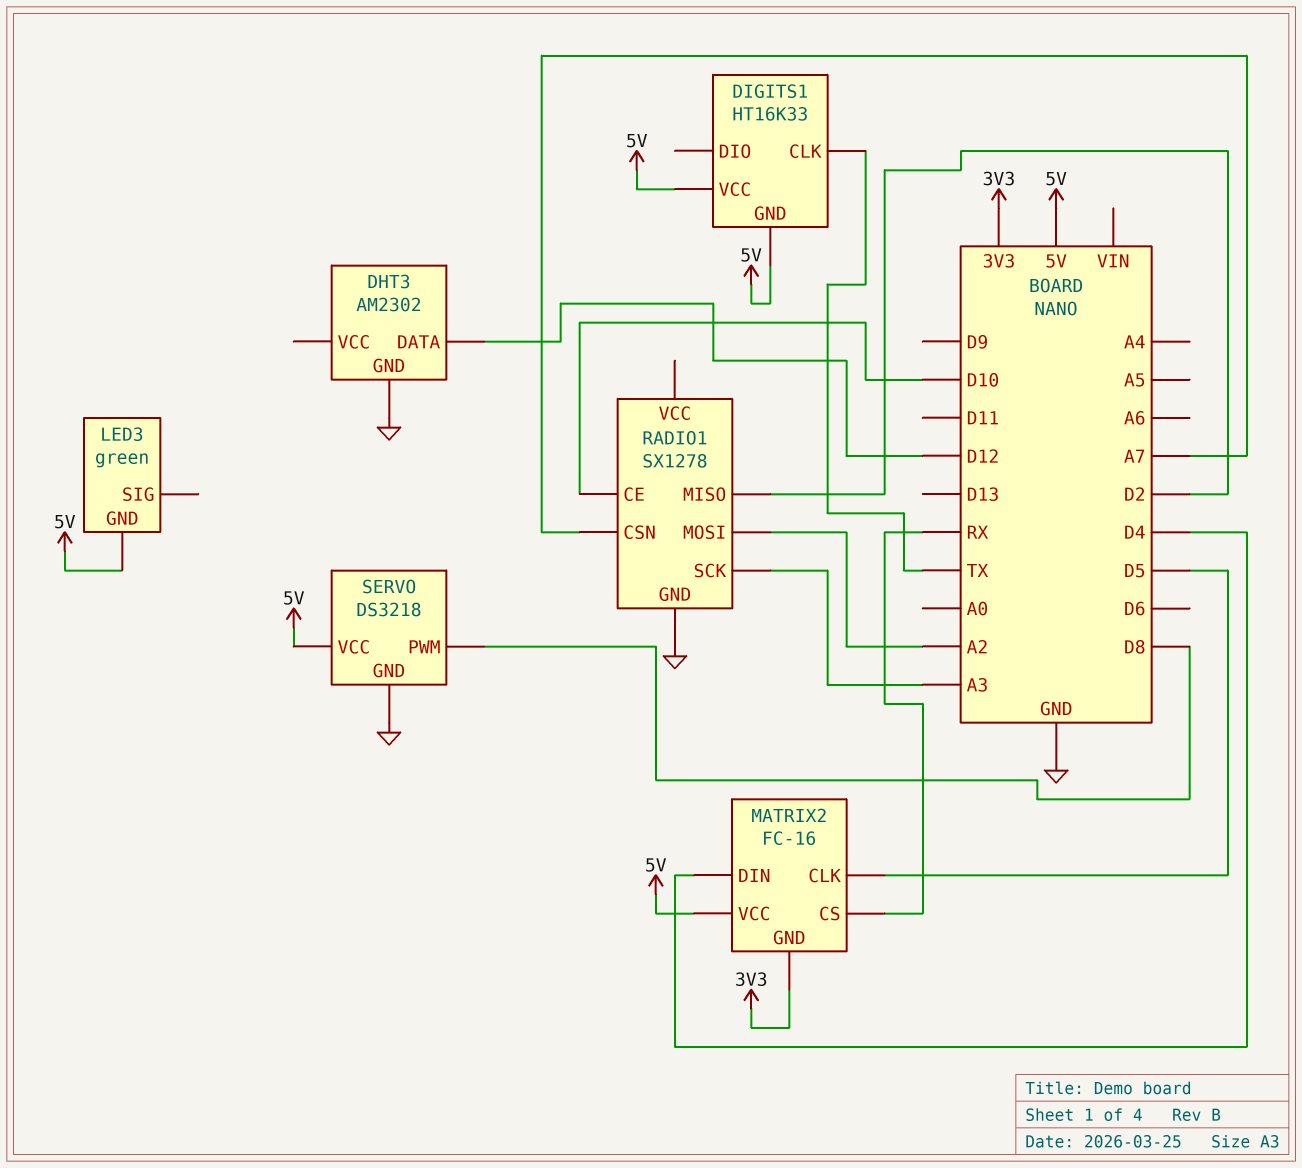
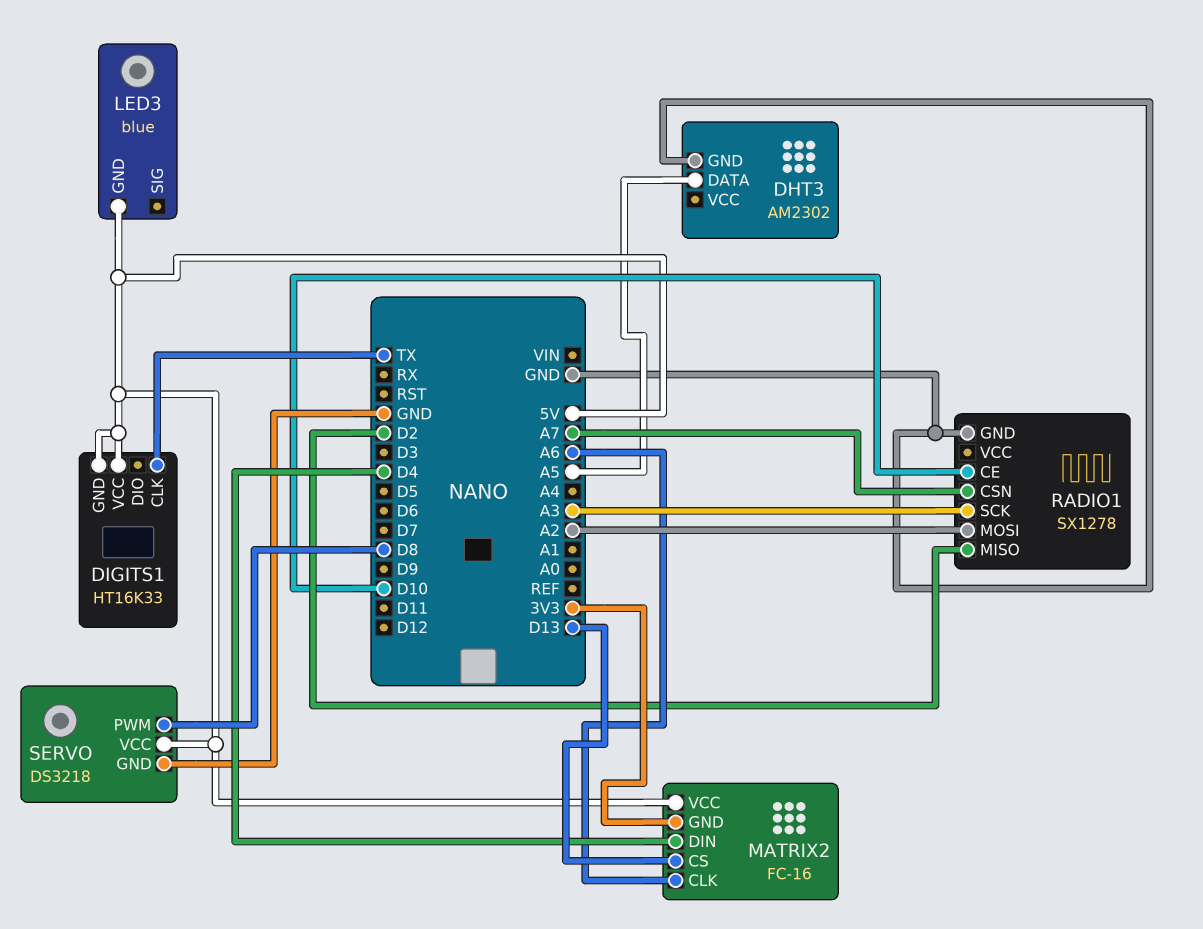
DHT3 pin DATA: D12 -> A5
LED3: green -> blue
MATRIX2 pin CLK: D5 -> A6
MATRIX2 pin CS: RX -> D13

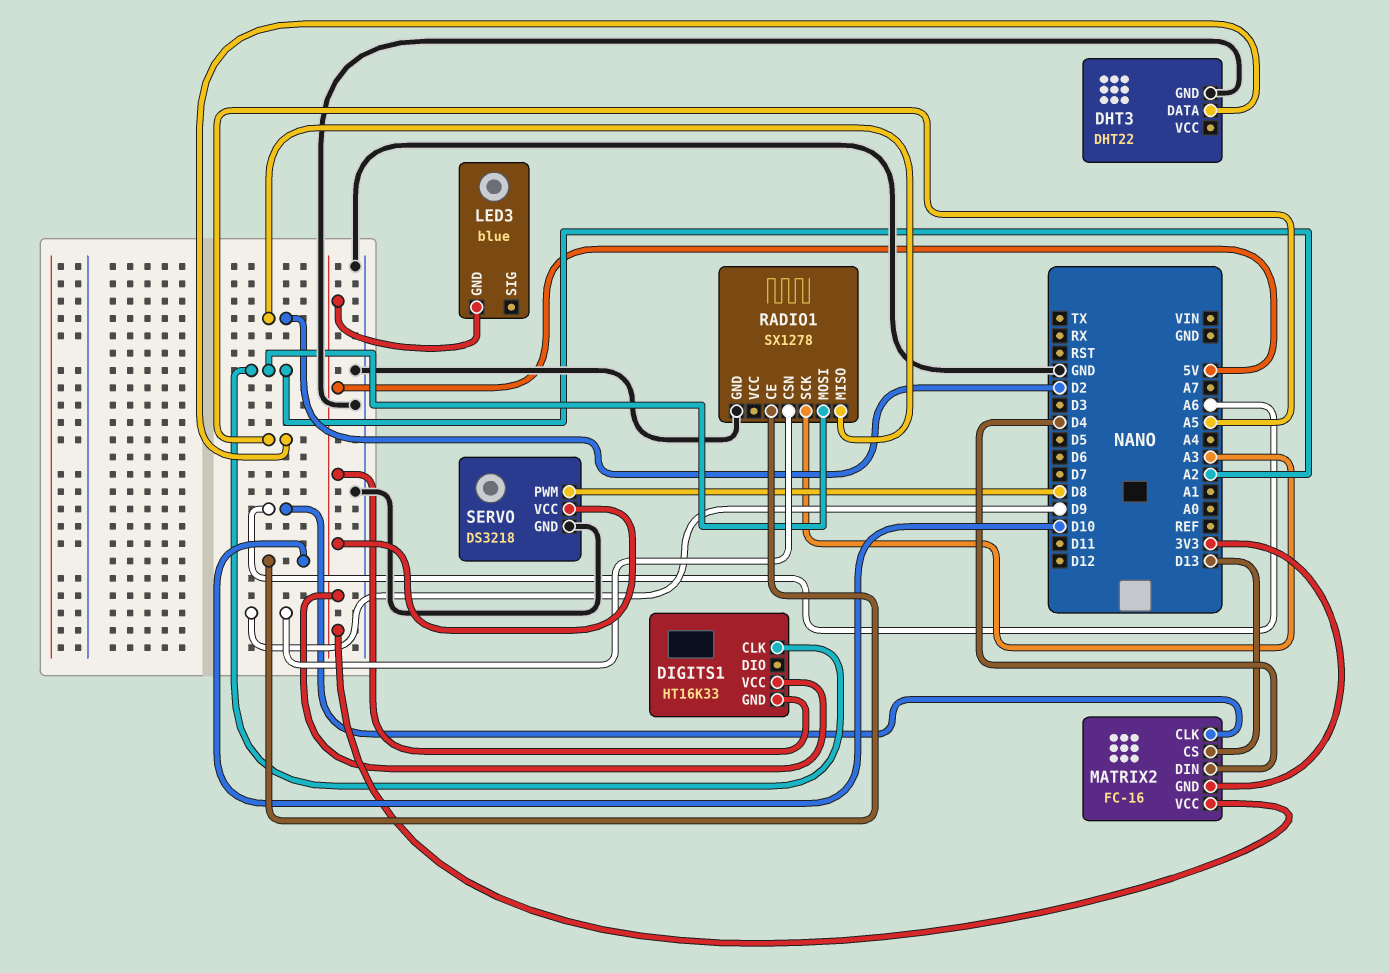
DHT3: AM2302 -> DHT22
DIGITS1 pin CLK: TX -> A2
RADIO1 pin CSN: A7 -> D9

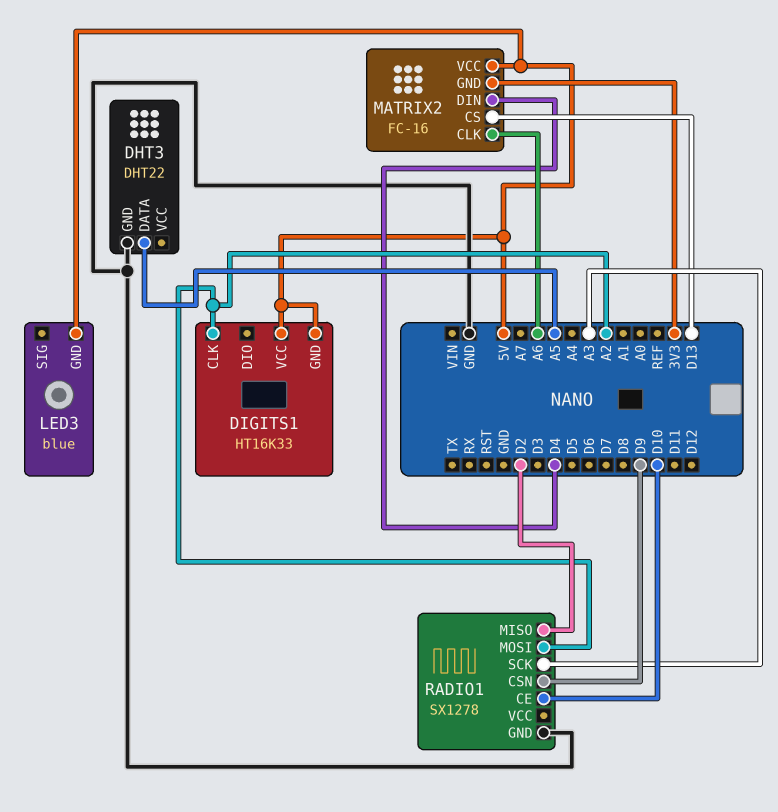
SERVO: DS3218 -> none
SERVO pin GND: GND -> none
SERVO pin PWM: D8 -> none
SERVO pin VCC: 5V -> none

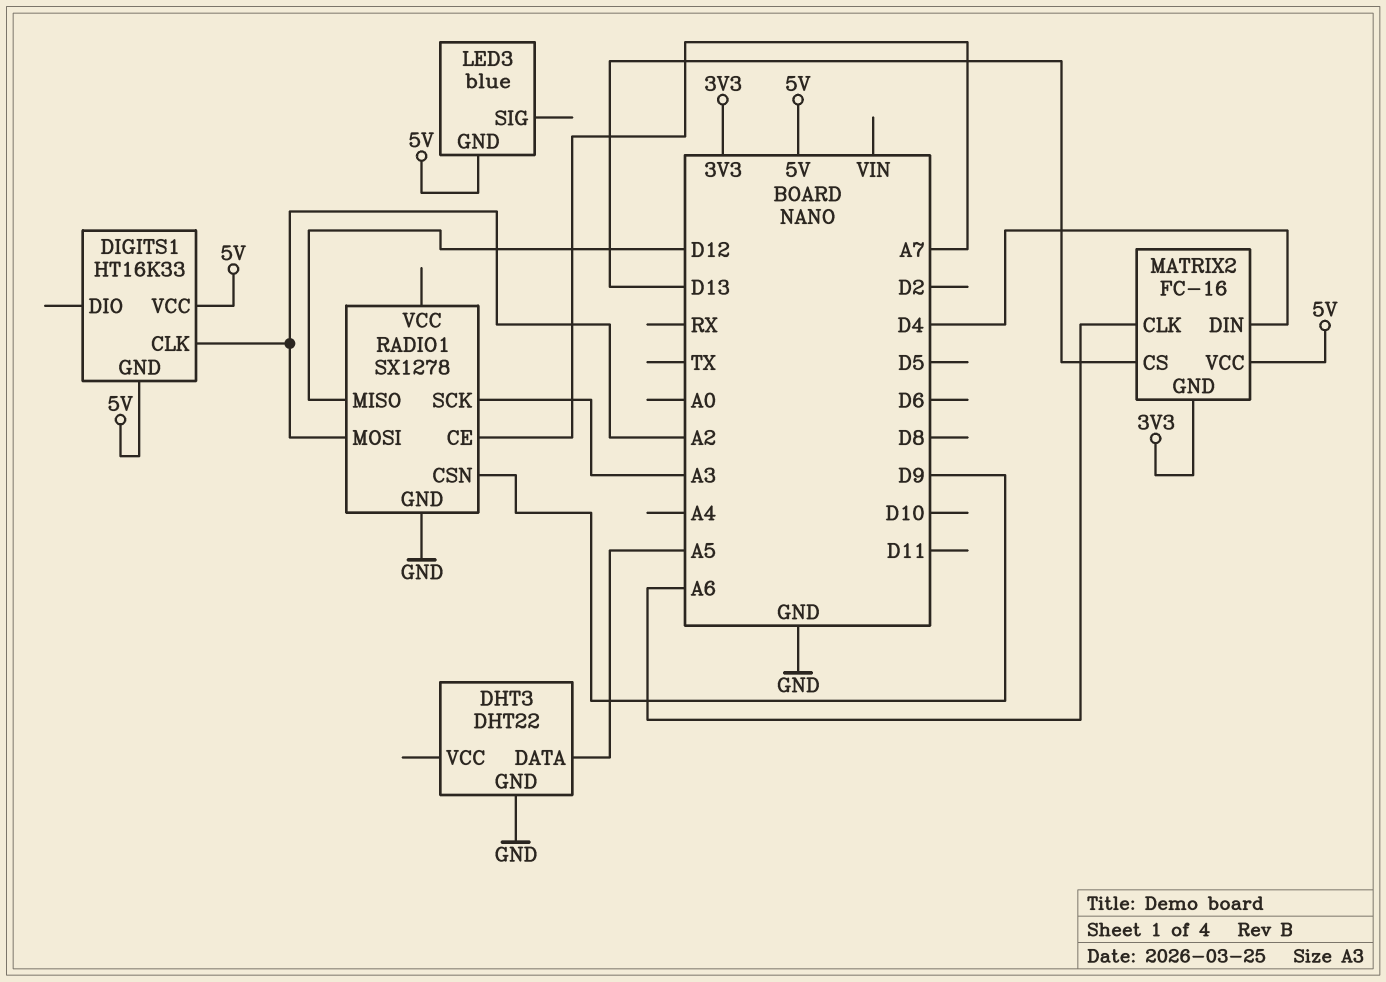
RADIO1 pin CE: D10 -> A7
RADIO1 pin MISO: D2 -> D12

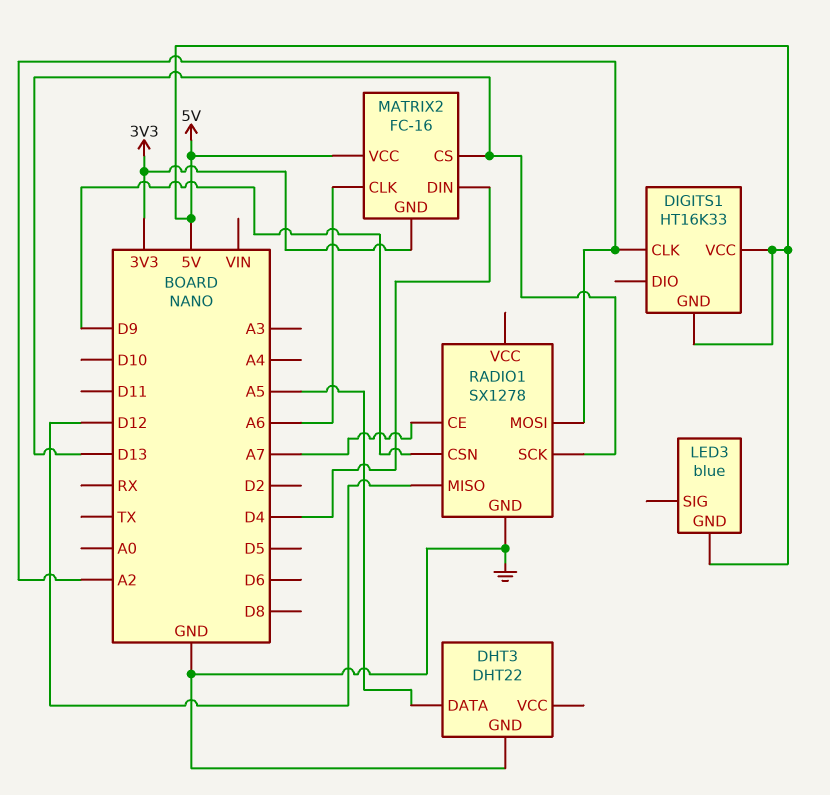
RADIO1 pin SCK: A3 -> D13

